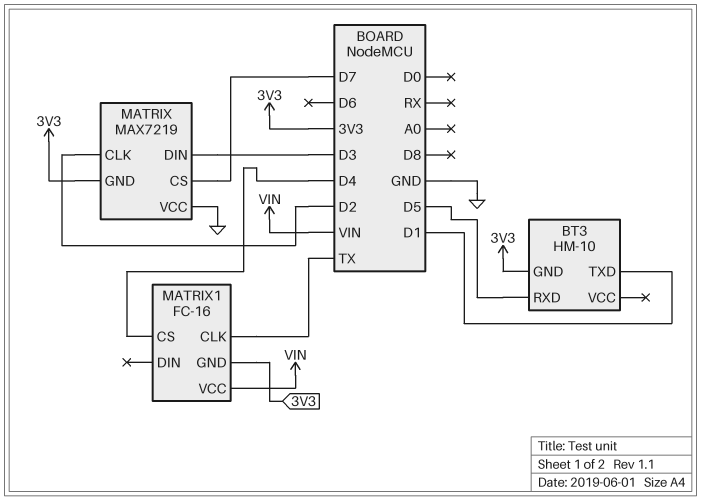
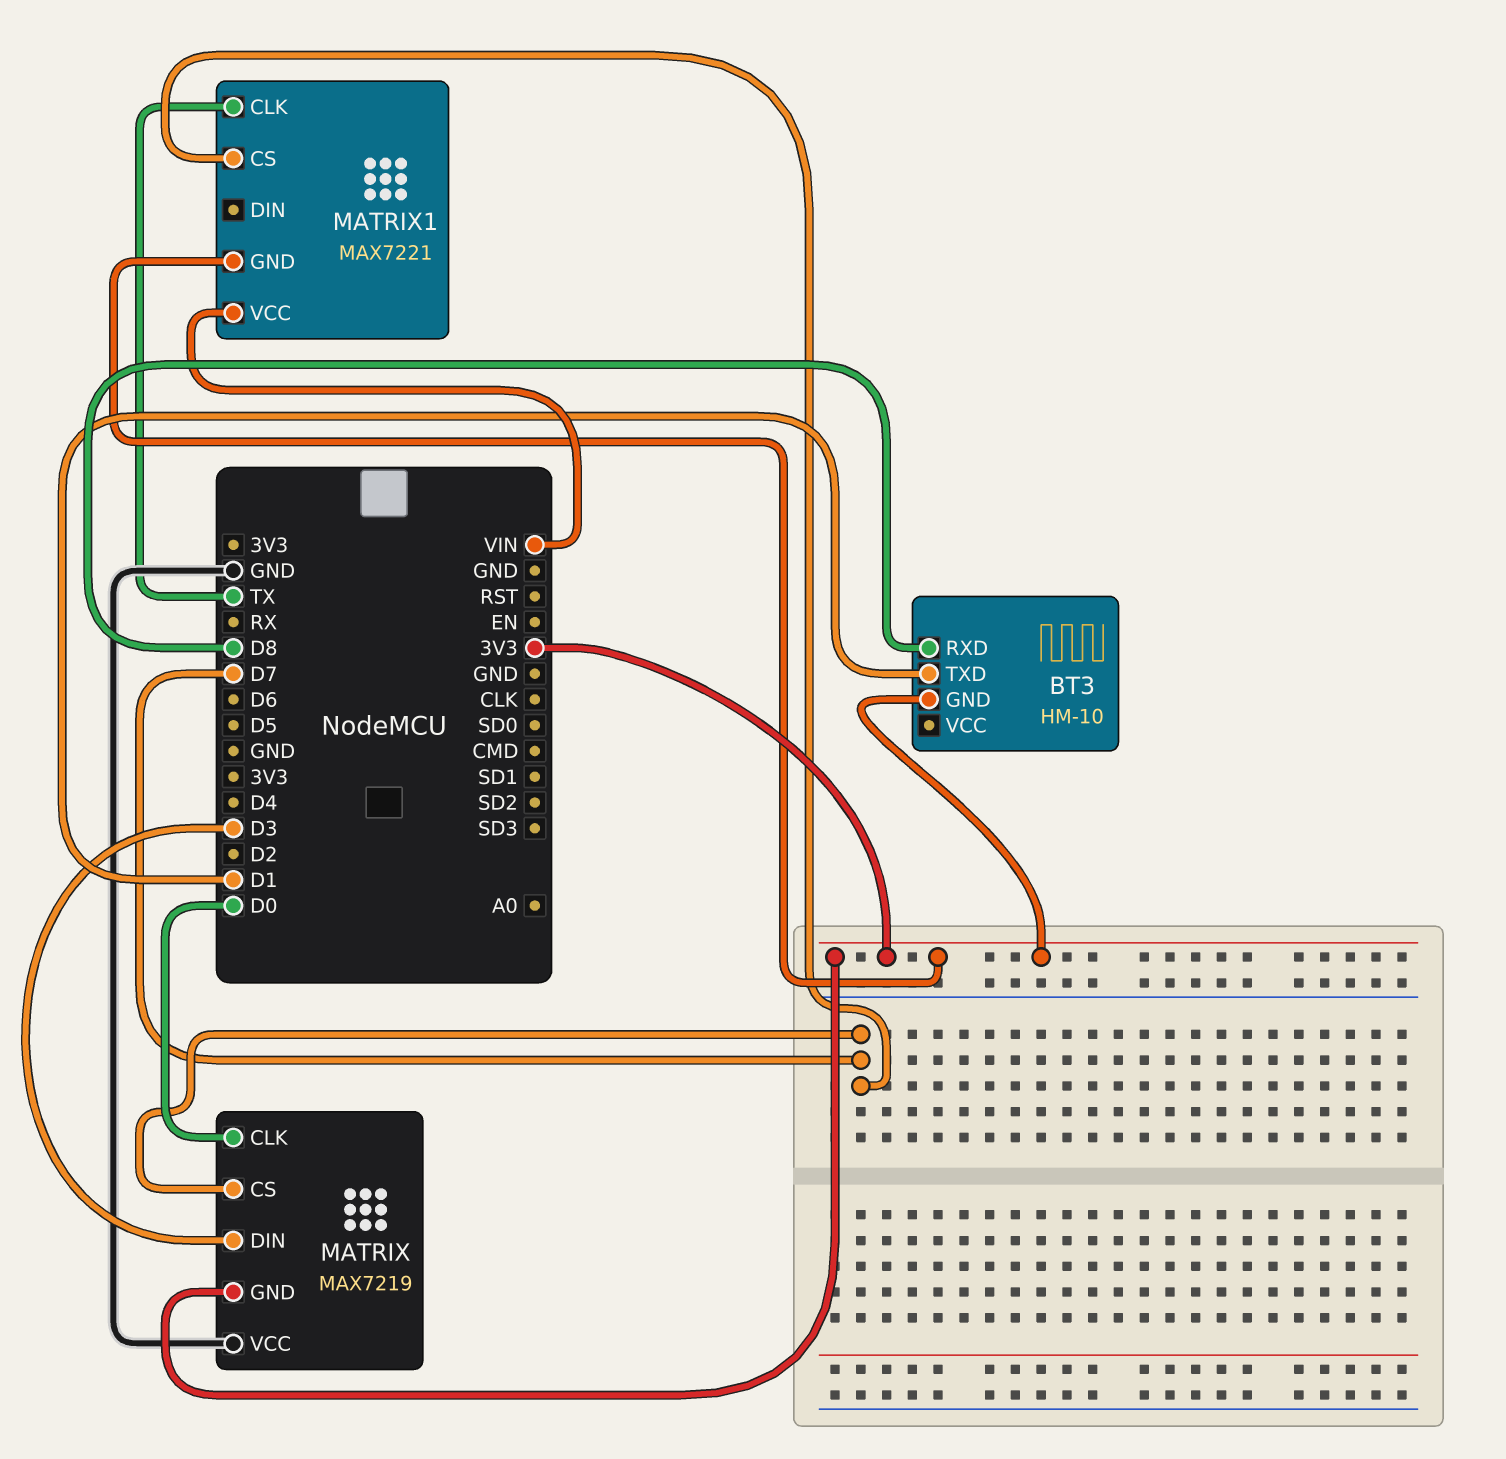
BT3 pin RXD: D5 -> D8
MATRIX pin CLK: D2 -> D0
MATRIX1: FC-16 -> MAX7221
MATRIX1 pin CS: D4 -> D7

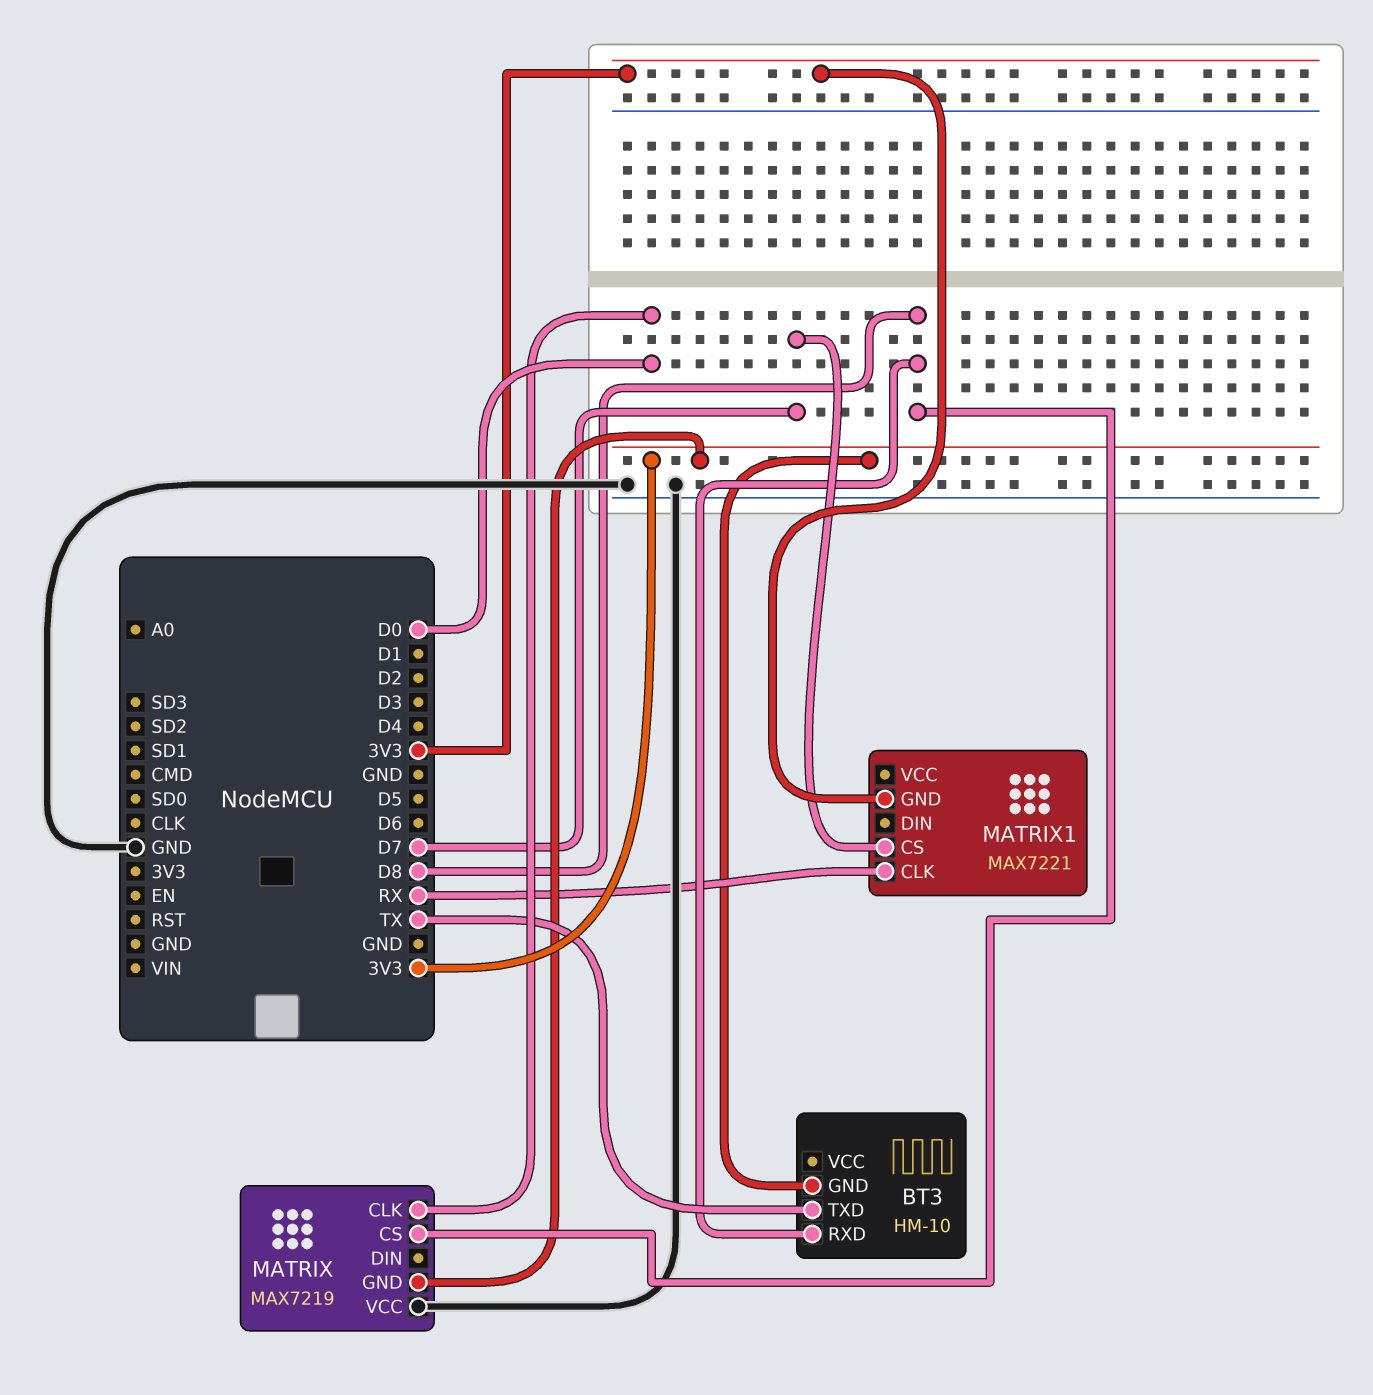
BT3 pin TXD: D1 -> TX
MATRIX pin CS: D7 -> D8
MATRIX pin DIN: D3 -> none
MATRIX1 pin CLK: TX -> RX
MATRIX1 pin VCC: VIN -> none

